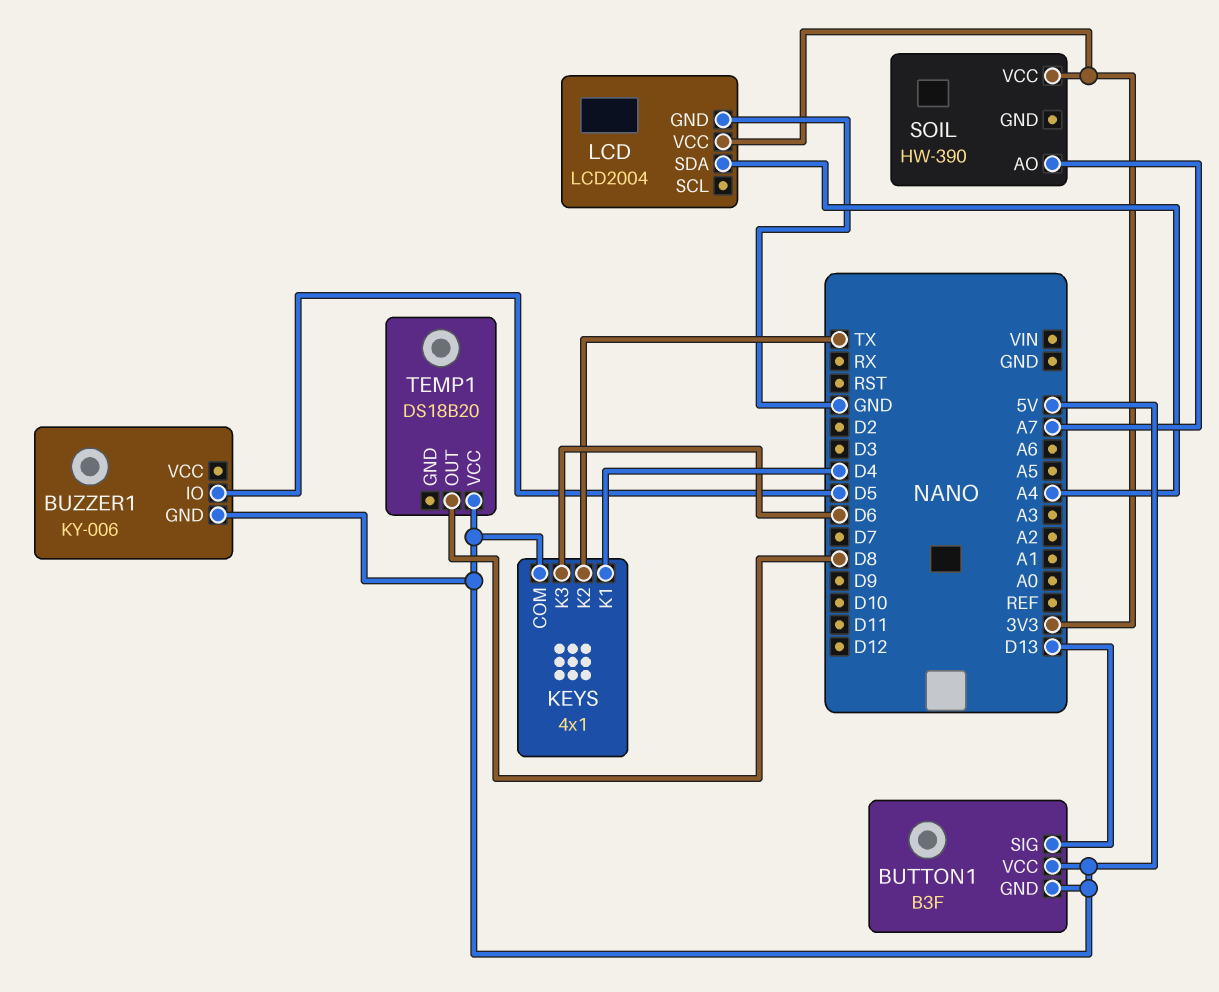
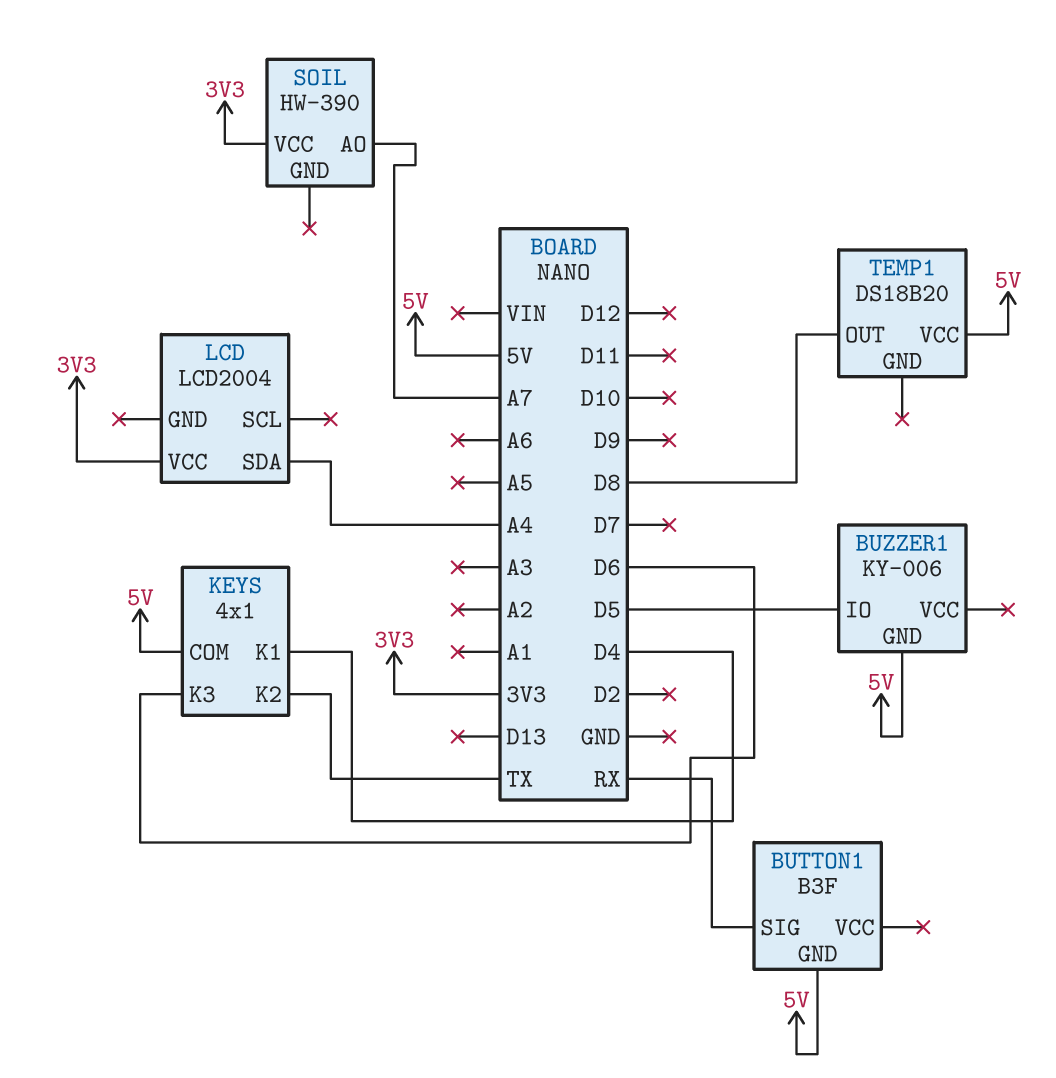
BUTTON1 pin SIG: D13 -> RX
BUTTON1 pin VCC: 5V -> none
LCD pin GND: GND -> none

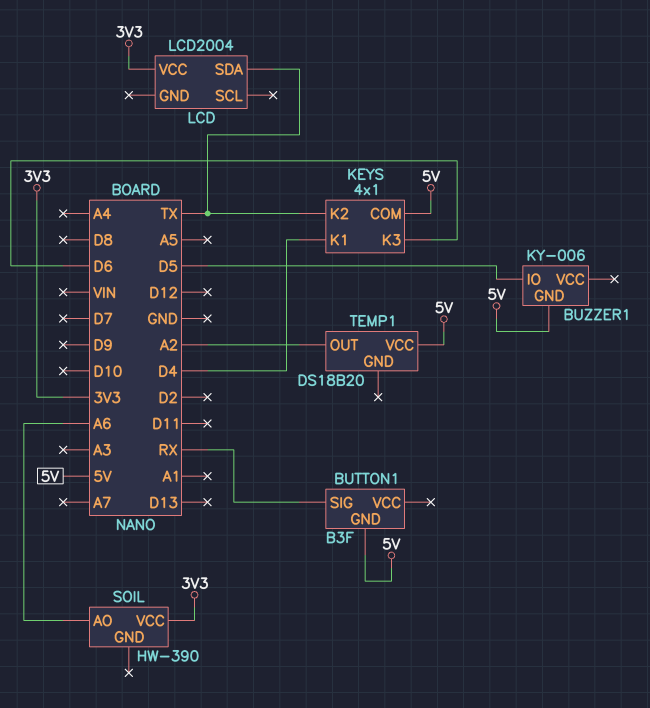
LCD pin SDA: A4 -> TX
SOIL pin AO: A7 -> A6
TEMP1 pin OUT: D8 -> A2

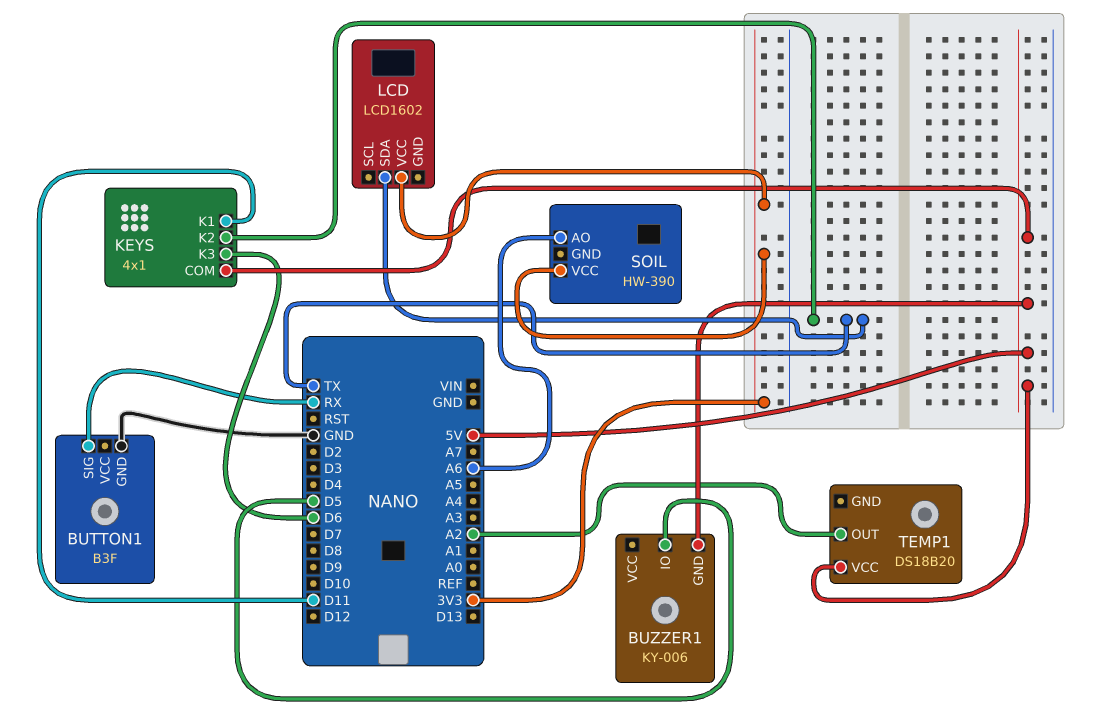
BUTTON1 pin GND: 5V -> GND
KEYS pin K1: D4 -> D11
LCD: LCD2004 -> LCD1602

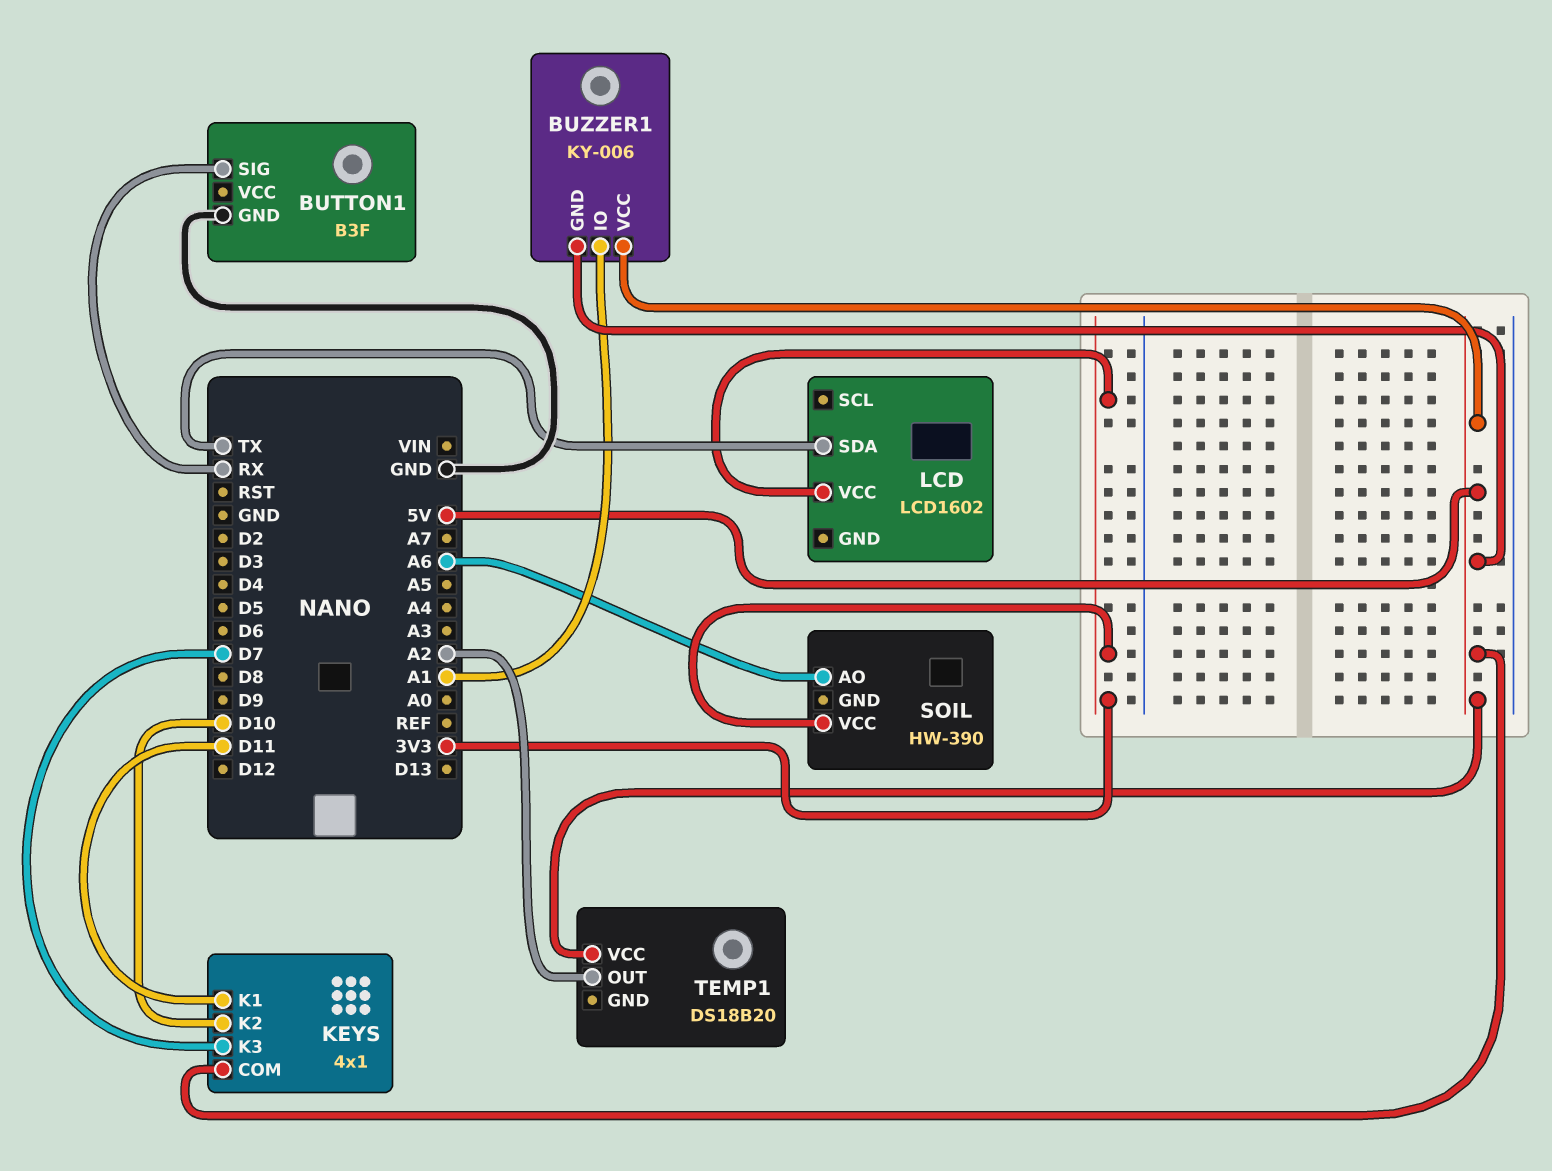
BUZZER1 pin IO: D5 -> A1
BUZZER1 pin VCC: none -> 5V
KEYS pin K2: TX -> D10
KEYS pin K3: D6 -> D7

